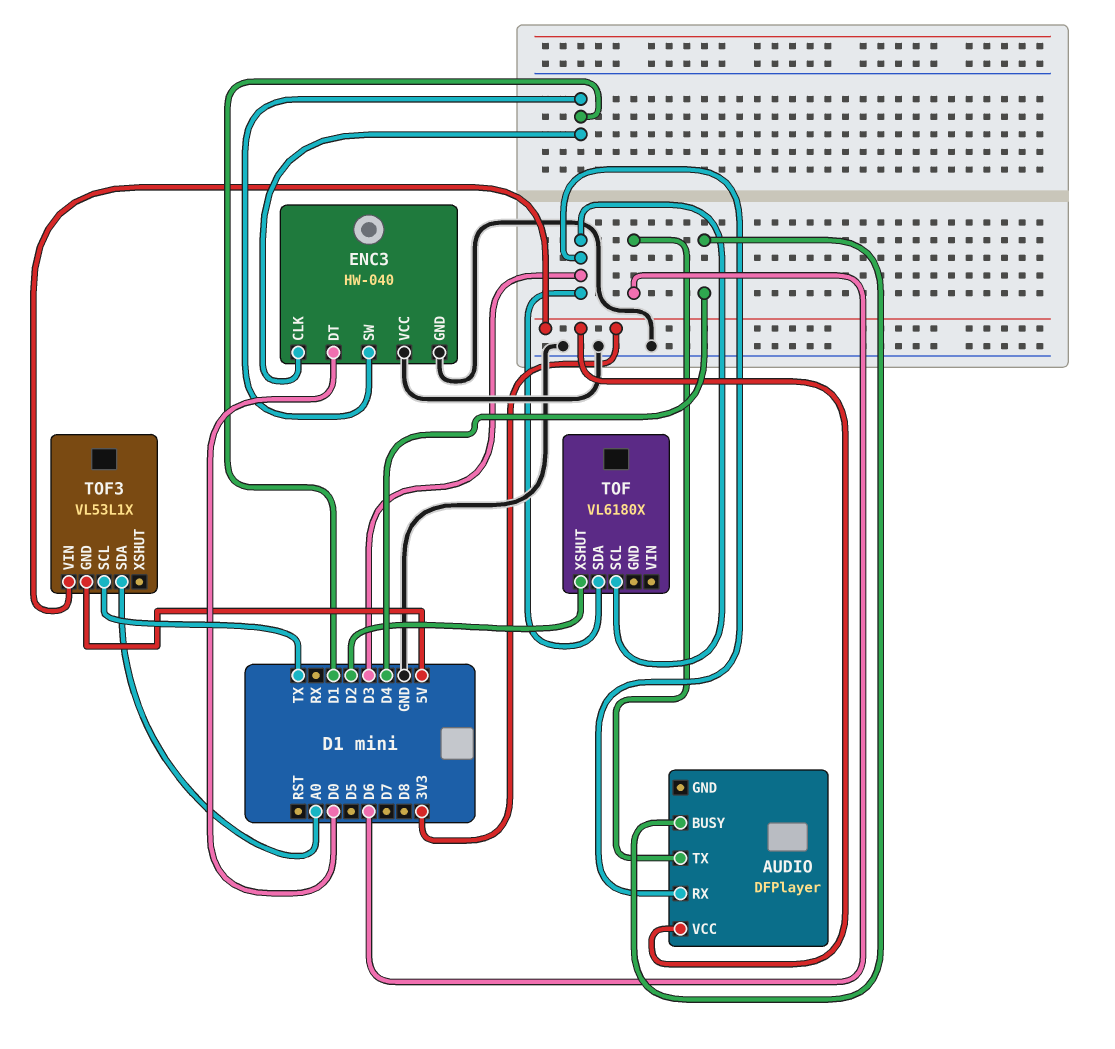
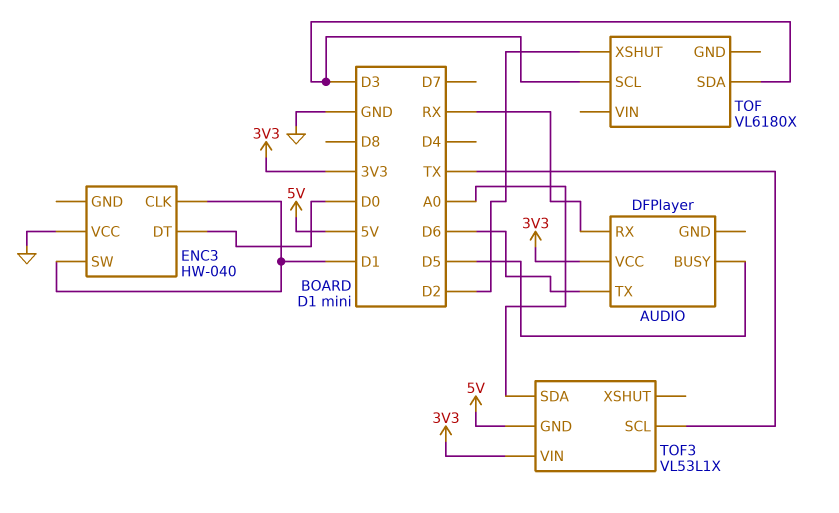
AUDIO pin BUSY: D4 -> D5
AUDIO pin RX: D3 -> RX
ENC3 pin GND: GND -> none

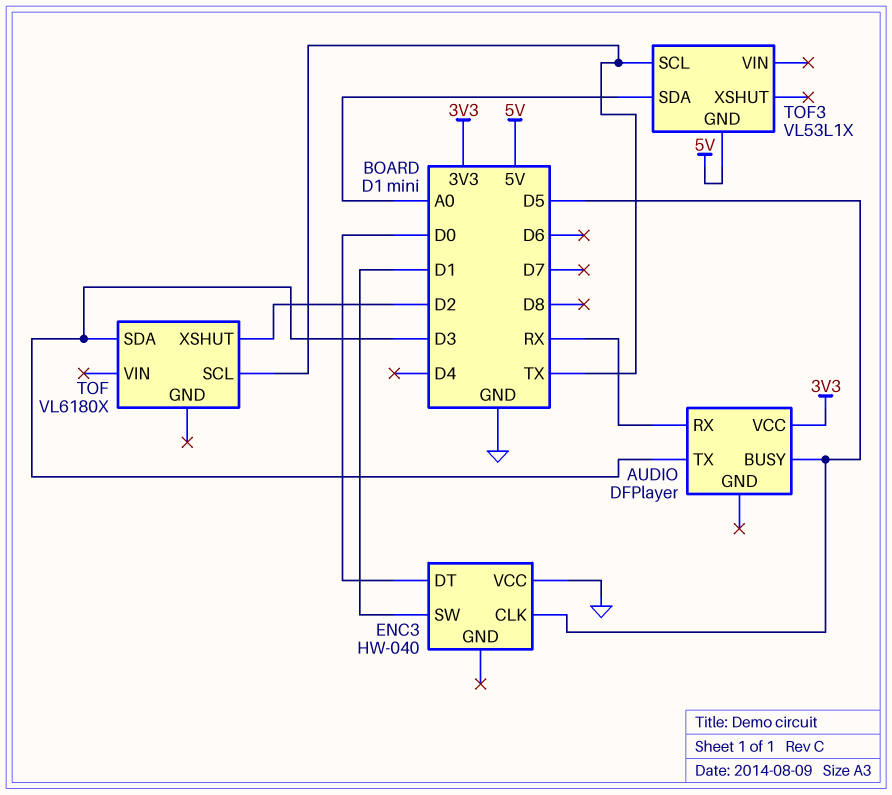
AUDIO pin TX: D6 -> D3
ENC3 pin CLK: D1 -> D5
TOF pin SCL: D3 -> TX
TOF3 pin VIN: 3V3 -> none

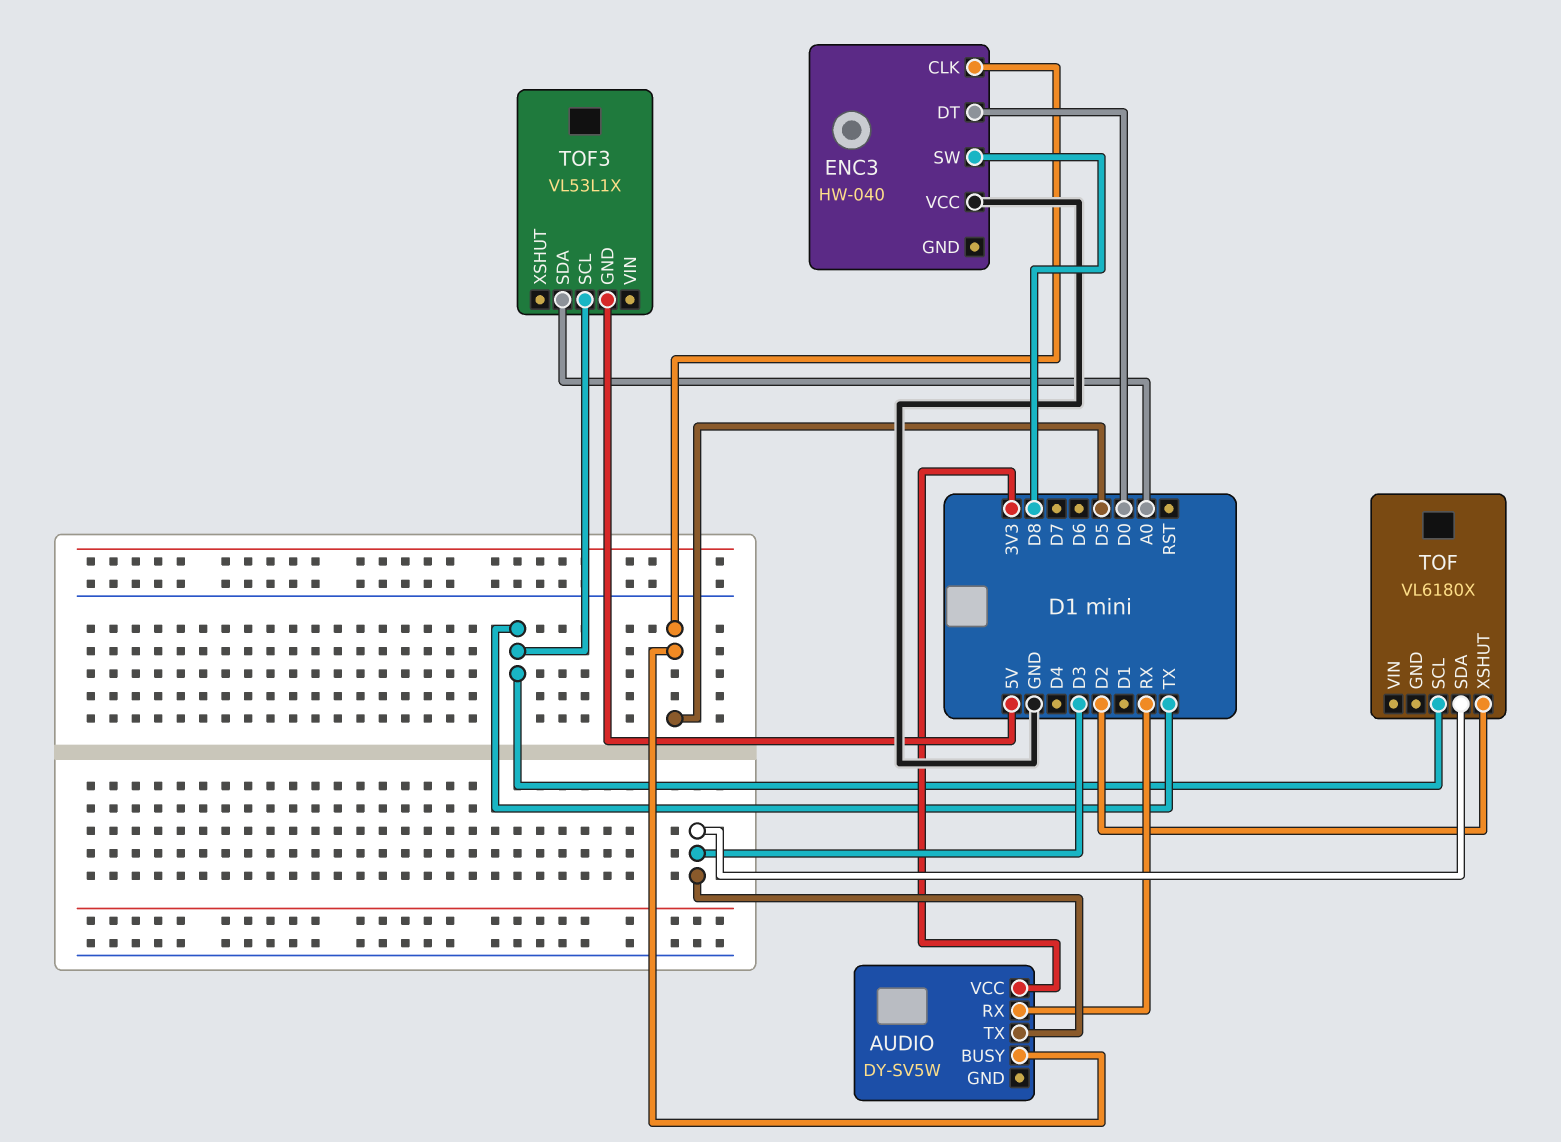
AUDIO: DFPlayer -> DY-SV5W
ENC3 pin SW: D1 -> D8

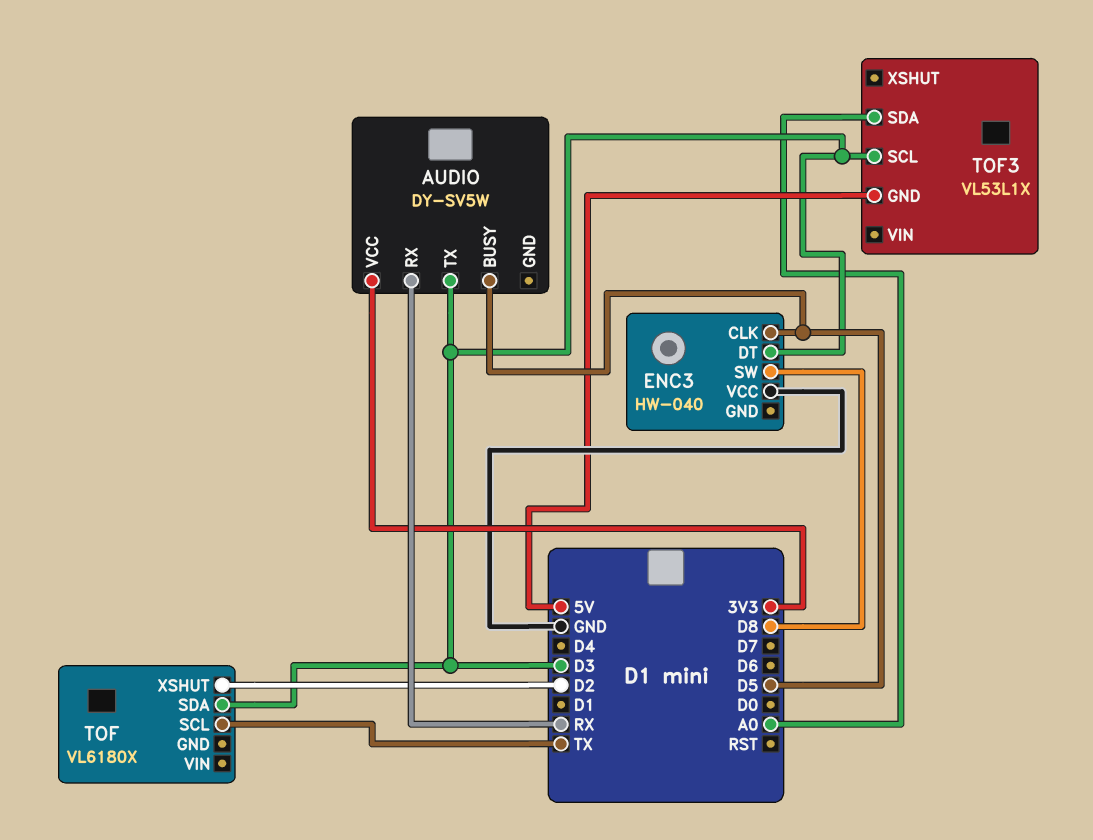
ENC3 pin DT: D0 -> D3
TOF3 pin SCL: TX -> D3

